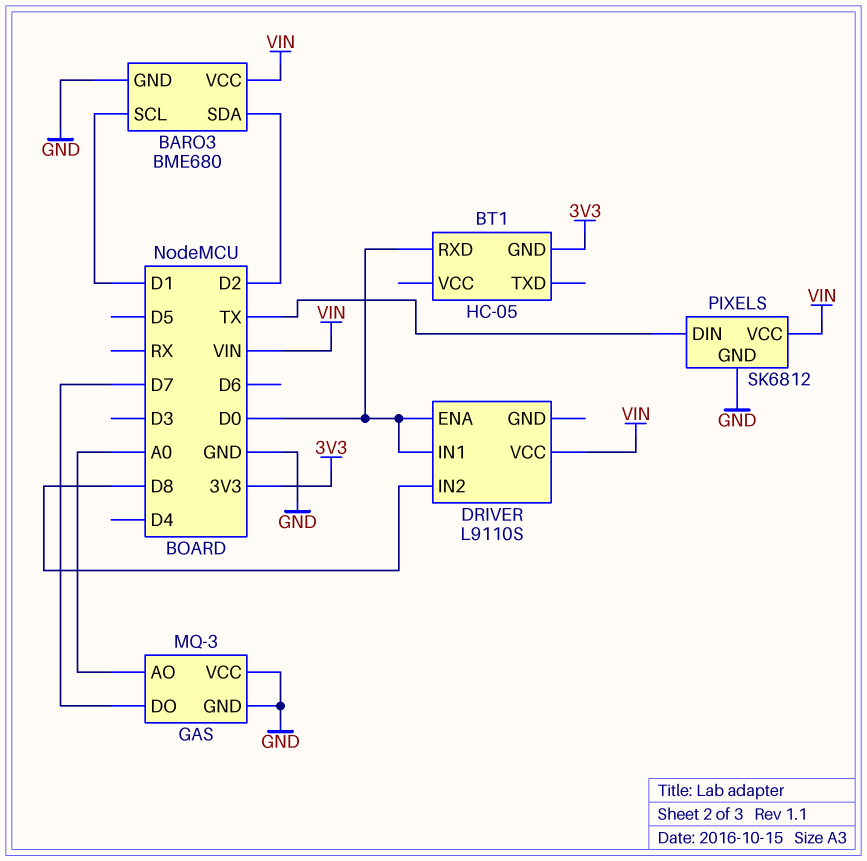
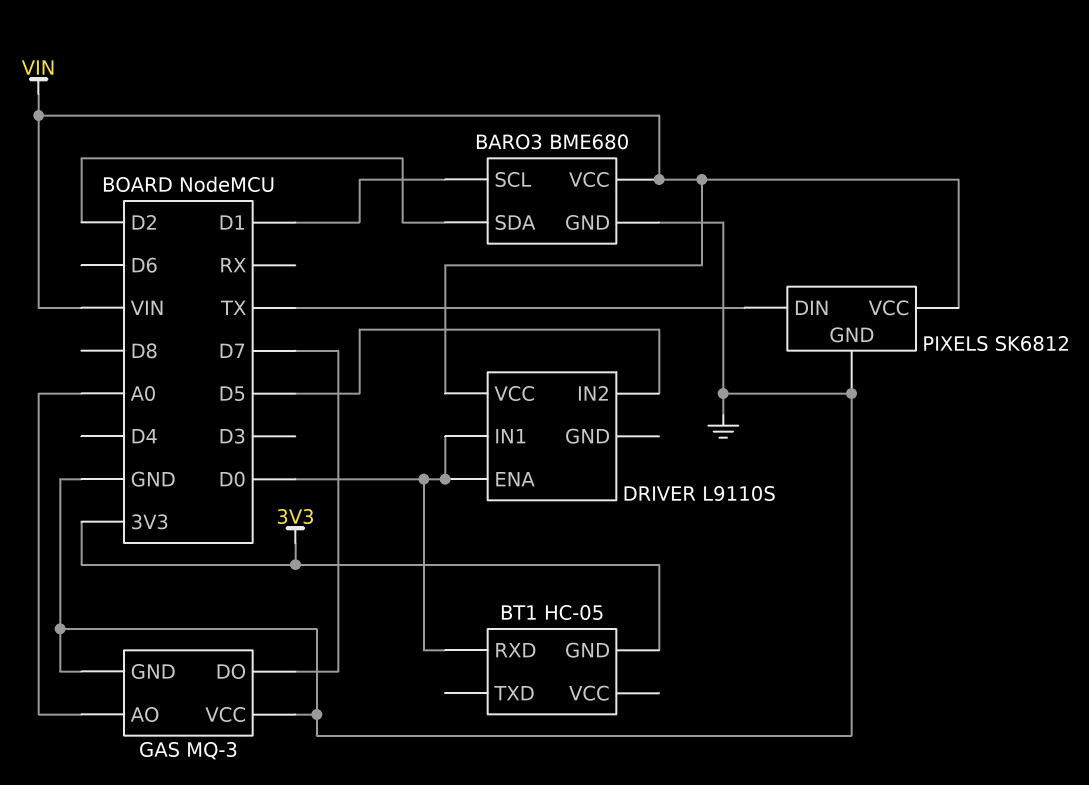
DRIVER pin IN2: D8 -> D5

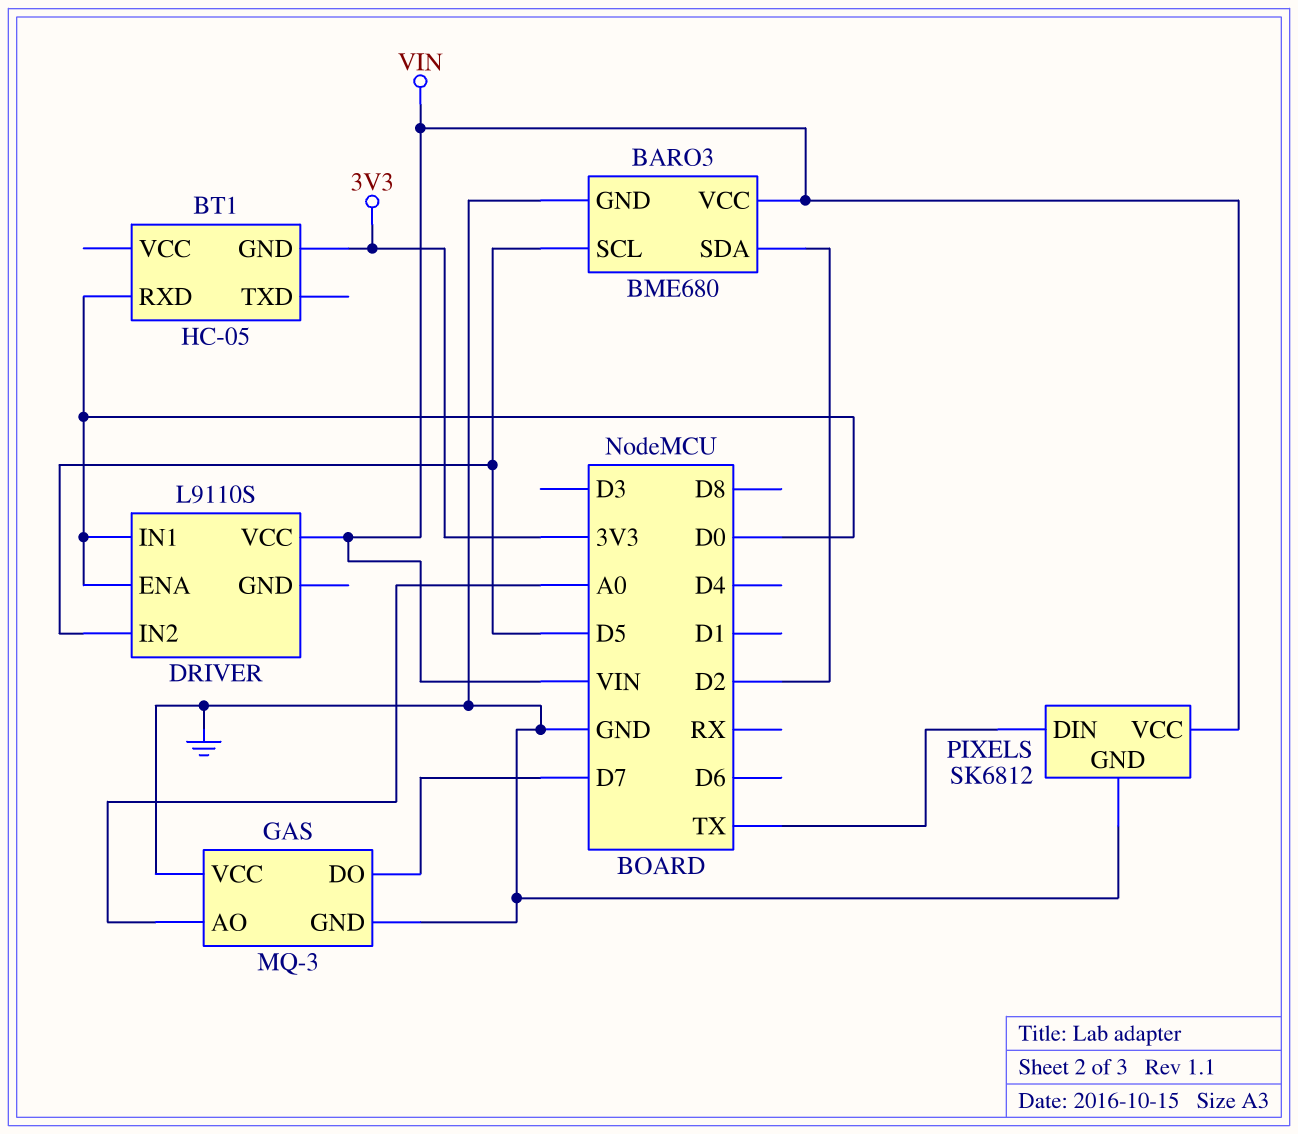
BARO3 pin SCL: D1 -> D5

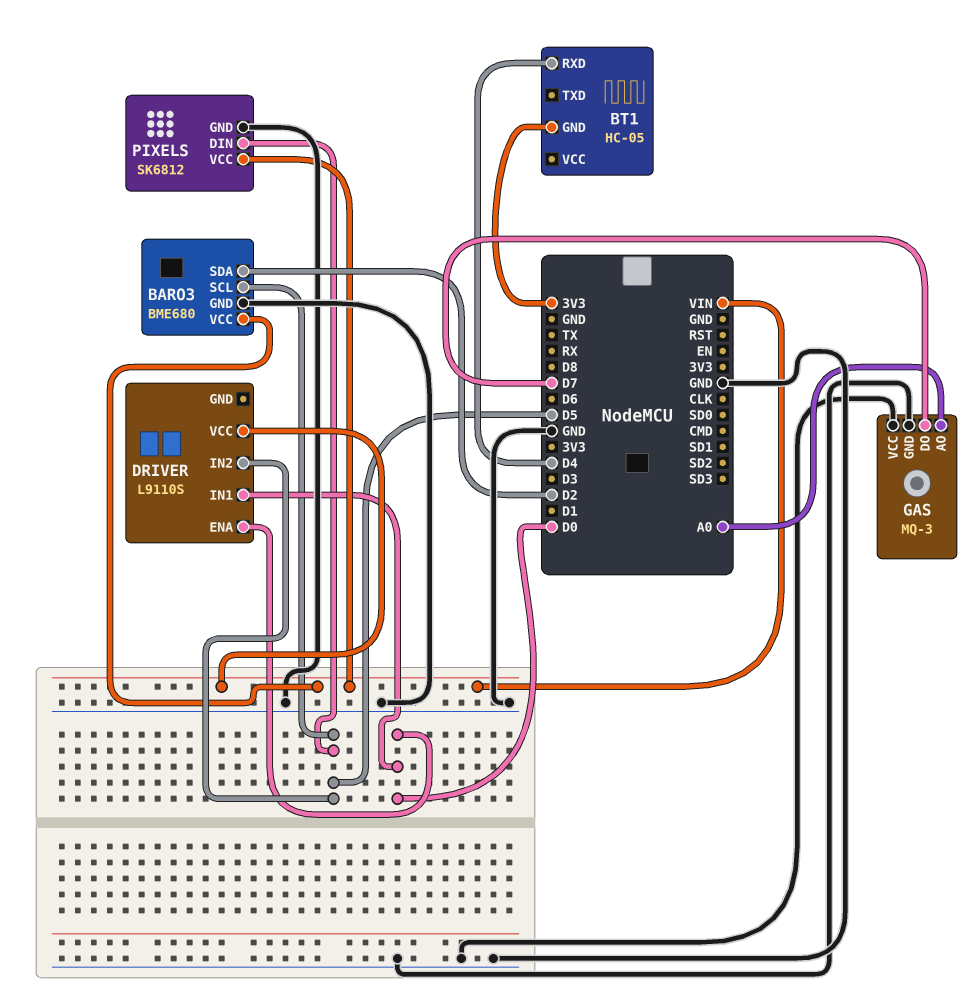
BT1 pin RXD: D0 -> D4
PIXELS pin DIN: TX -> D5

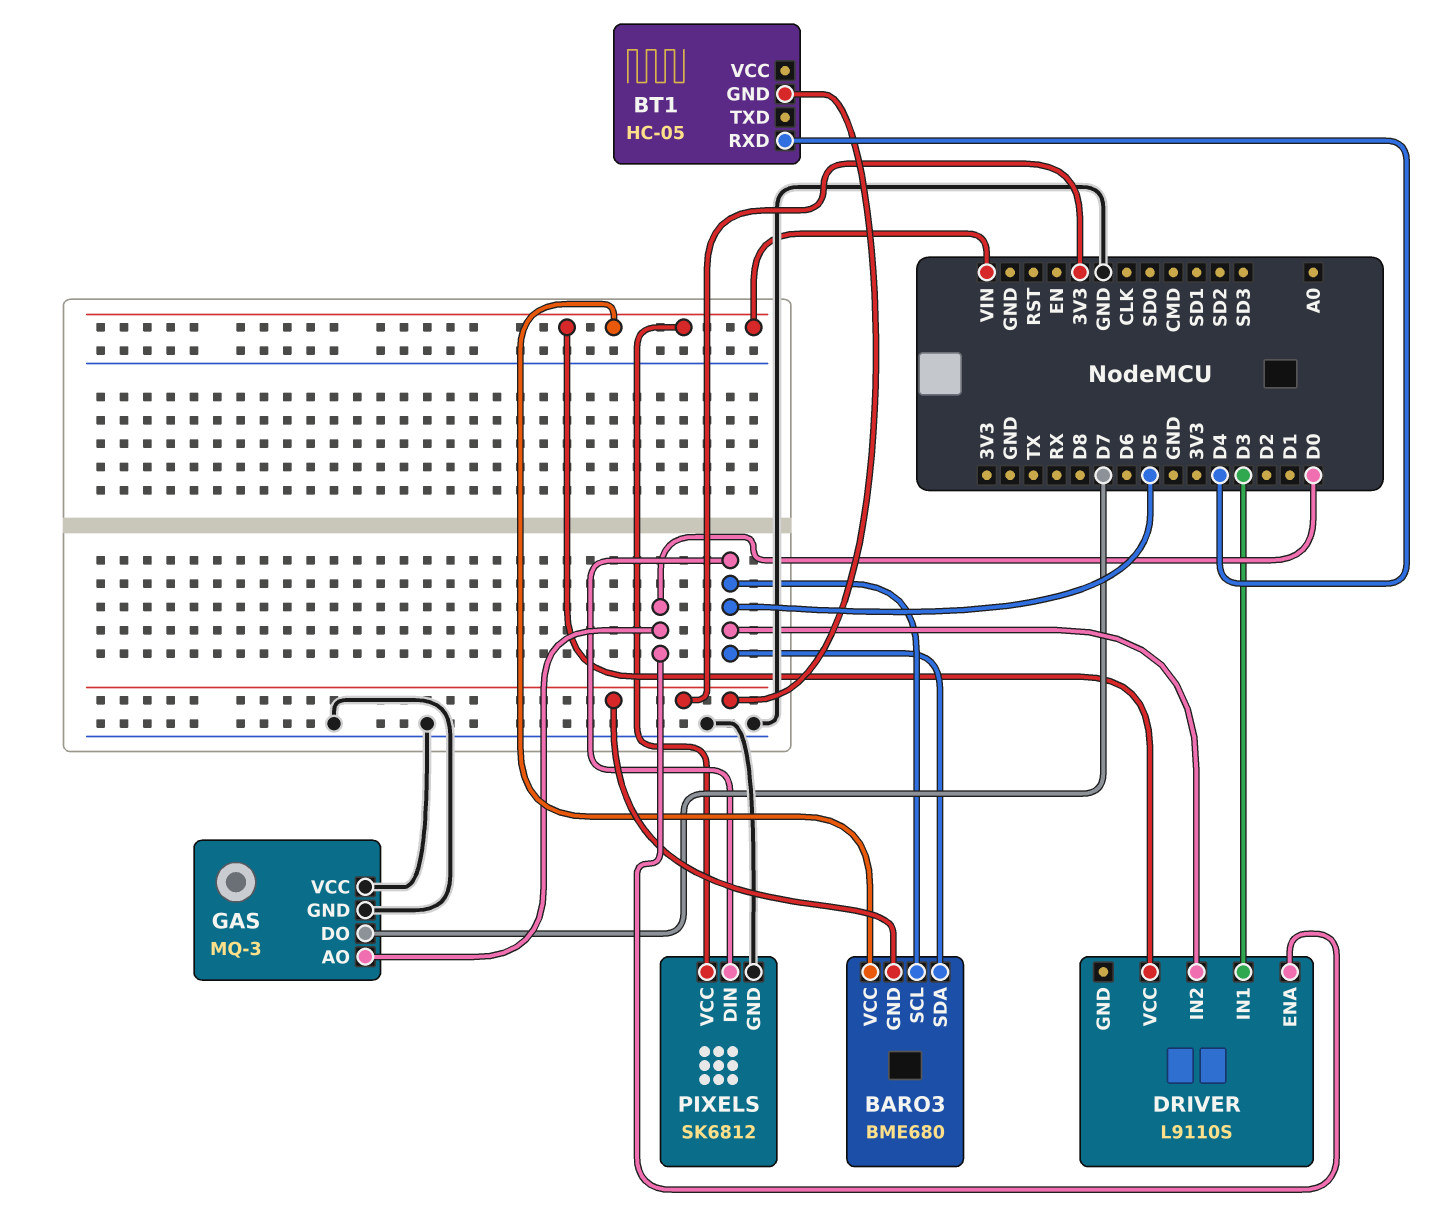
BARO3 pin GND: GND -> 3V3
BARO3 pin SDA: D2 -> D5
DRIVER pin IN1: D0 -> D3
GAS pin AO: A0 -> D0

